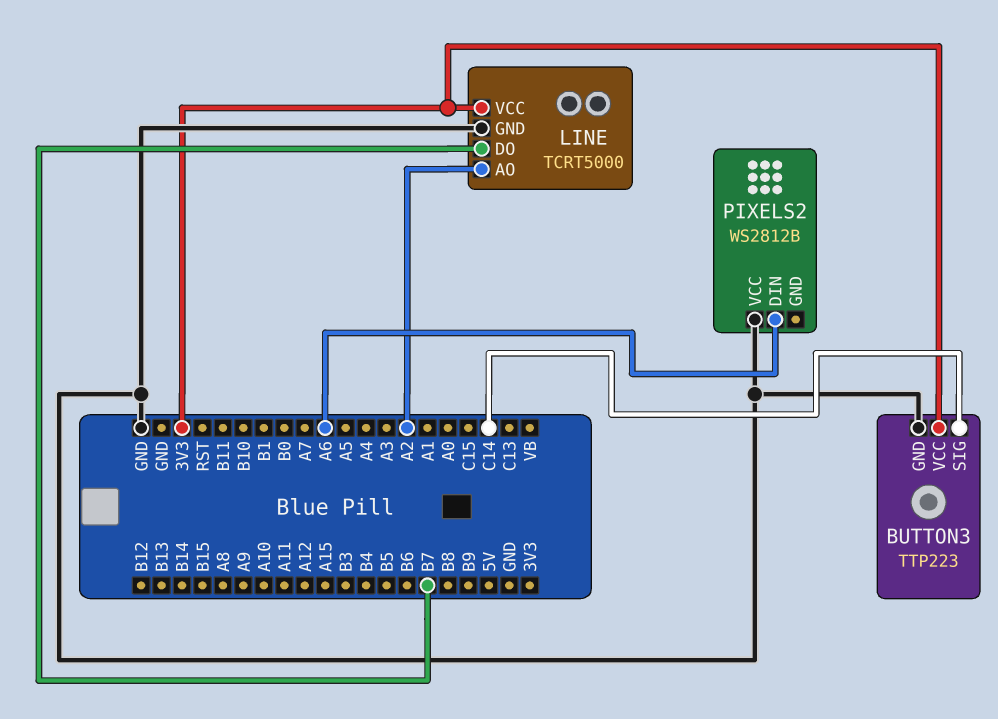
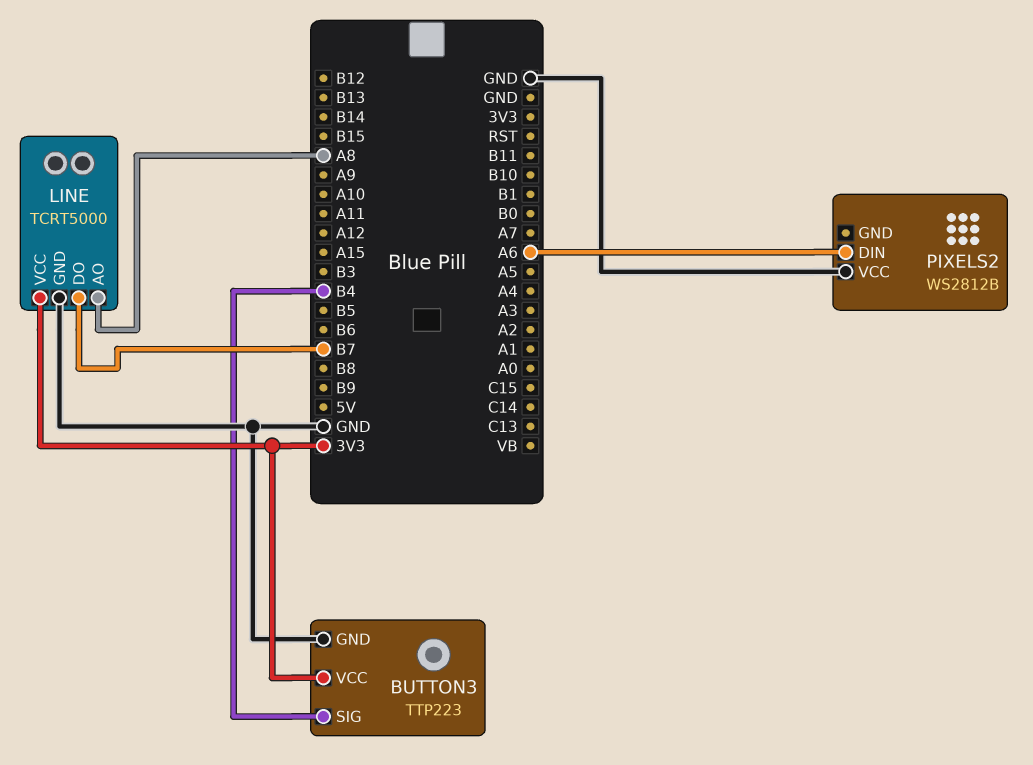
BUTTON3 pin SIG: C14 -> B4
LINE pin AO: A2 -> A8

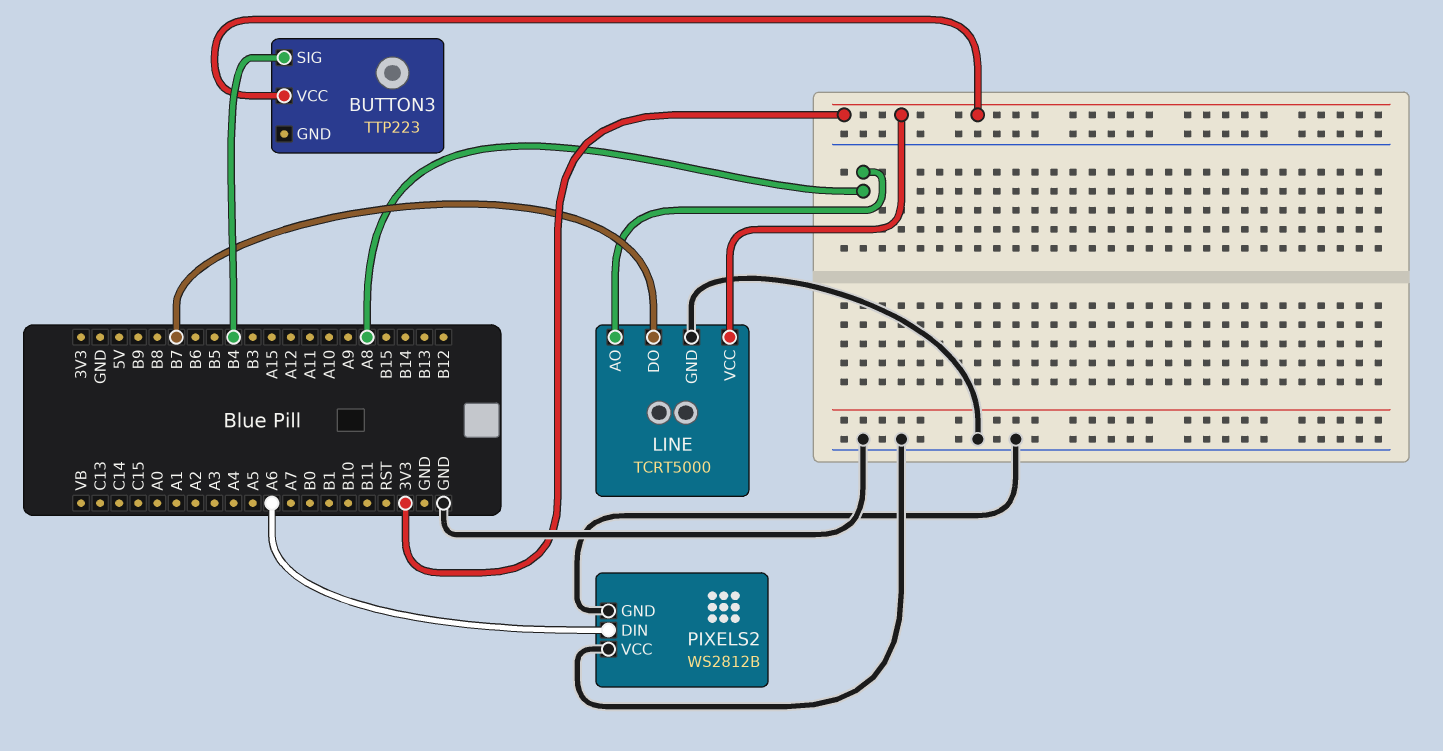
BUTTON3 pin GND: GND -> none
PIXELS2 pin GND: none -> GND

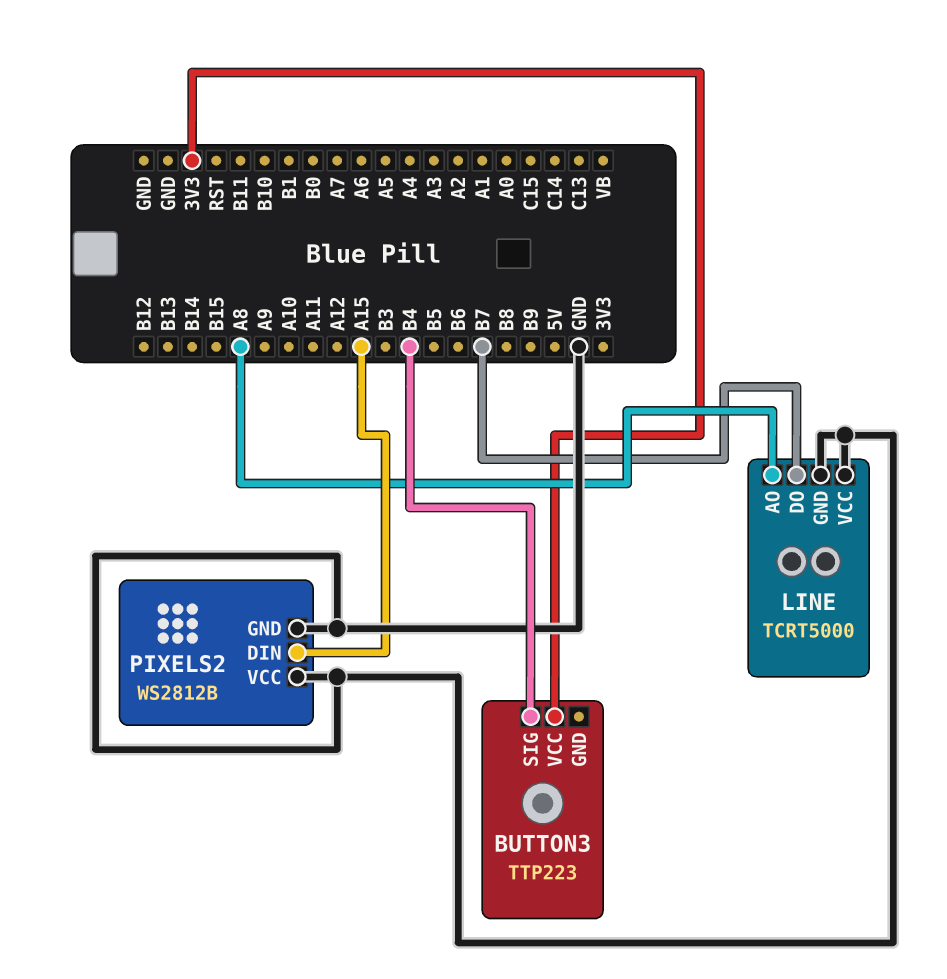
LINE pin VCC: 3V3 -> GND
PIXELS2 pin DIN: A6 -> A15

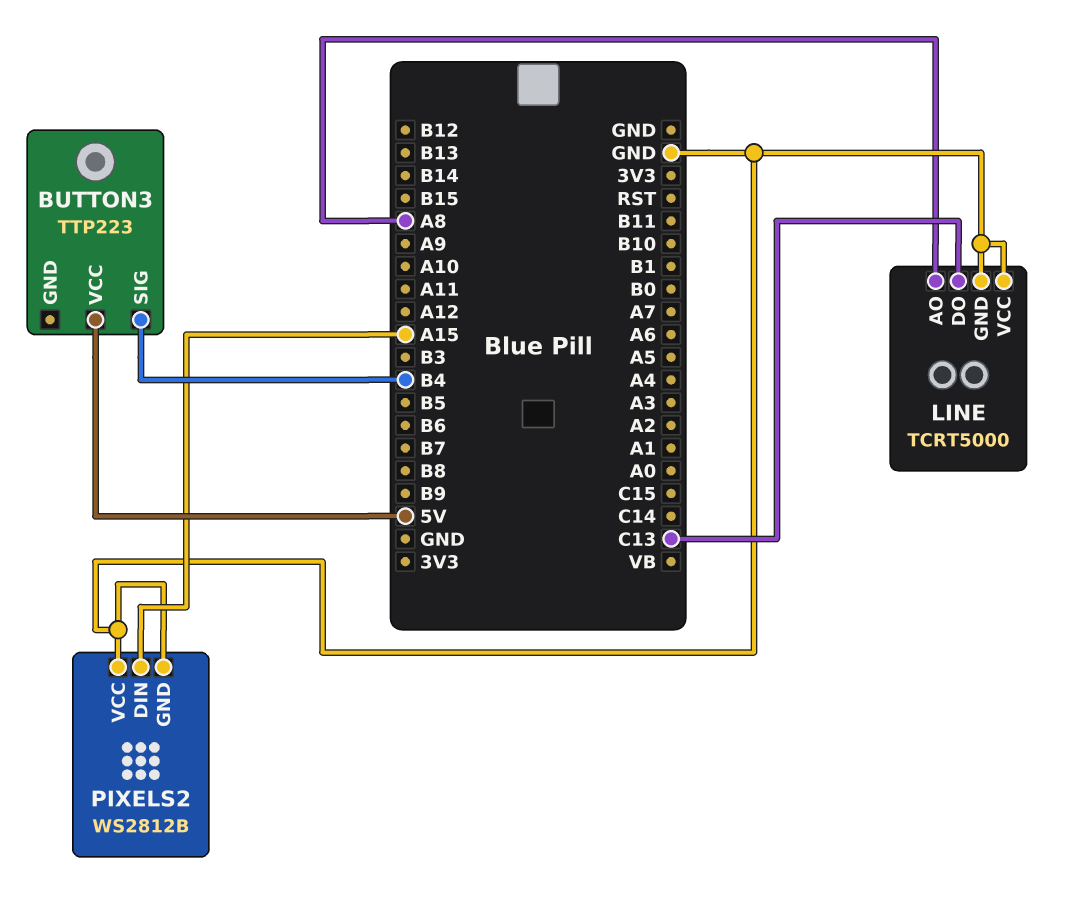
BUTTON3 pin VCC: 3V3 -> 5V
LINE pin DO: B7 -> C13

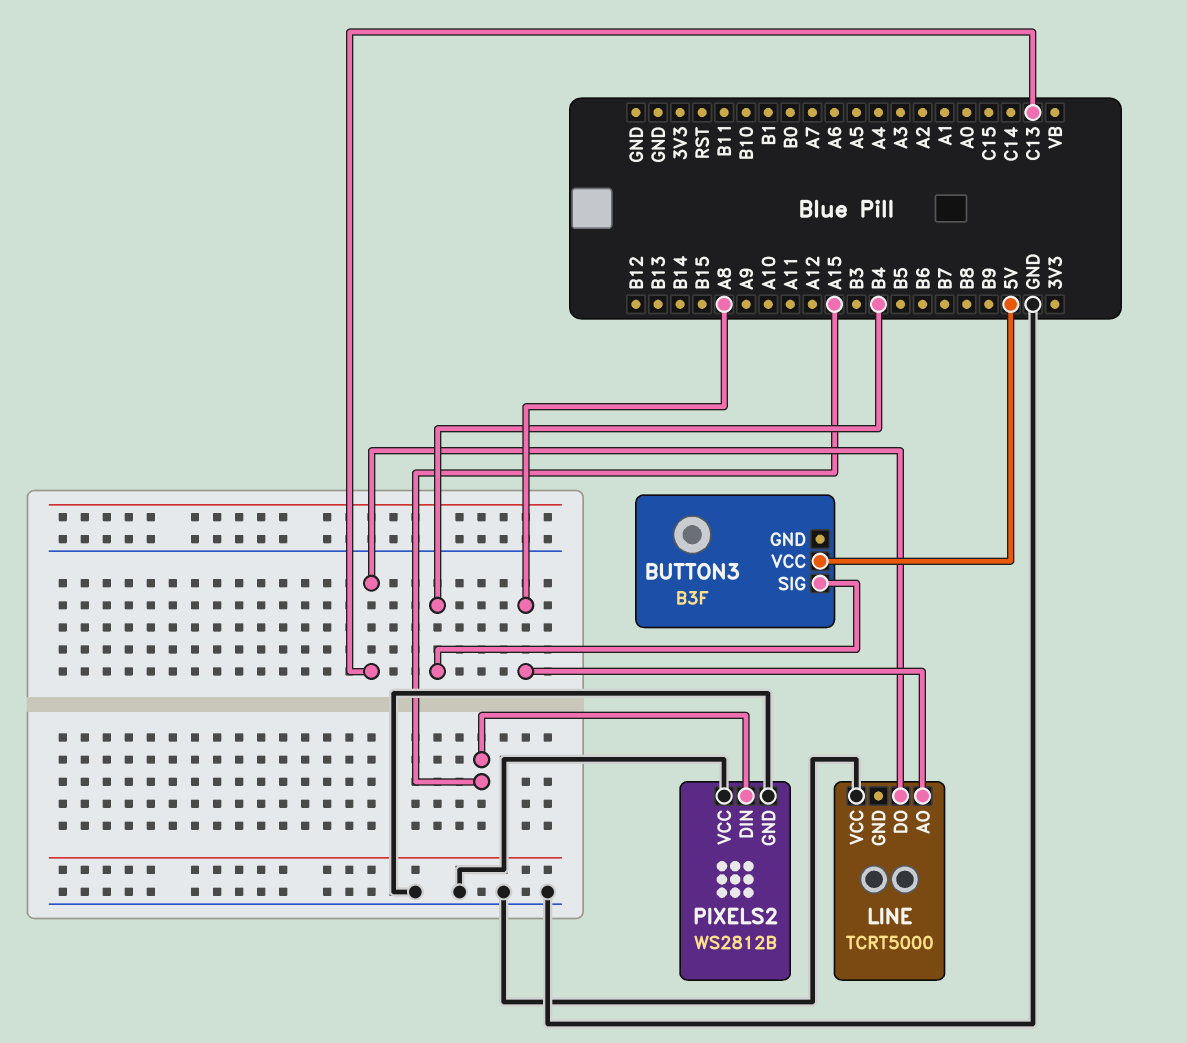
BUTTON3: TTP223 -> B3F
LINE pin GND: GND -> none

